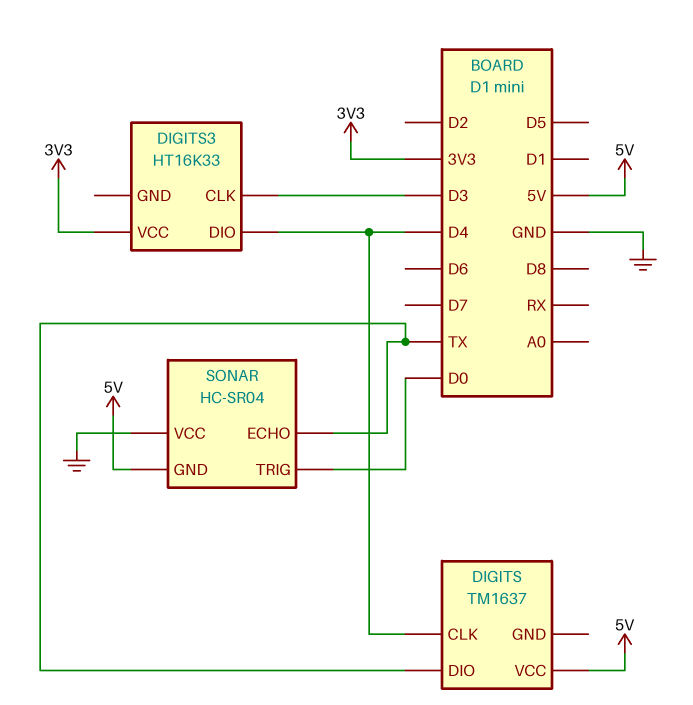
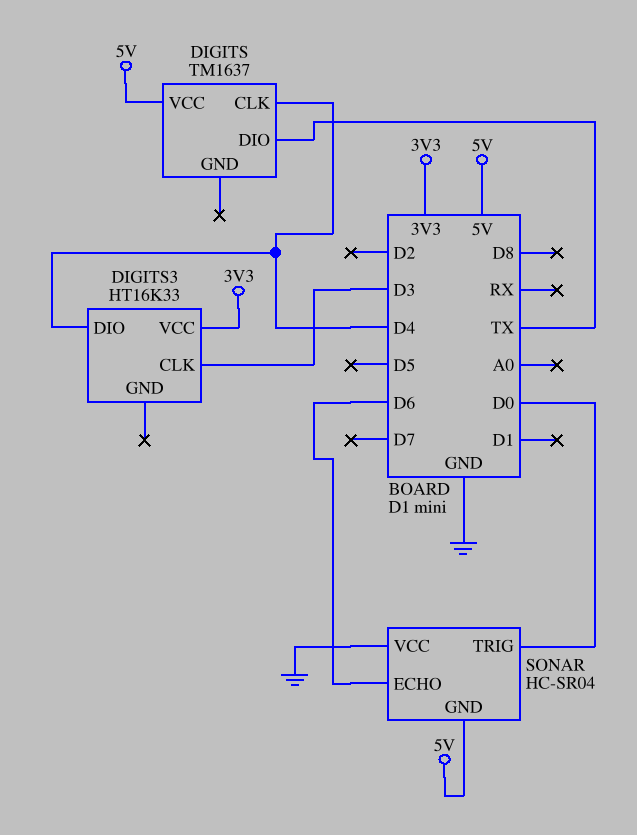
SONAR pin ECHO: TX -> D6

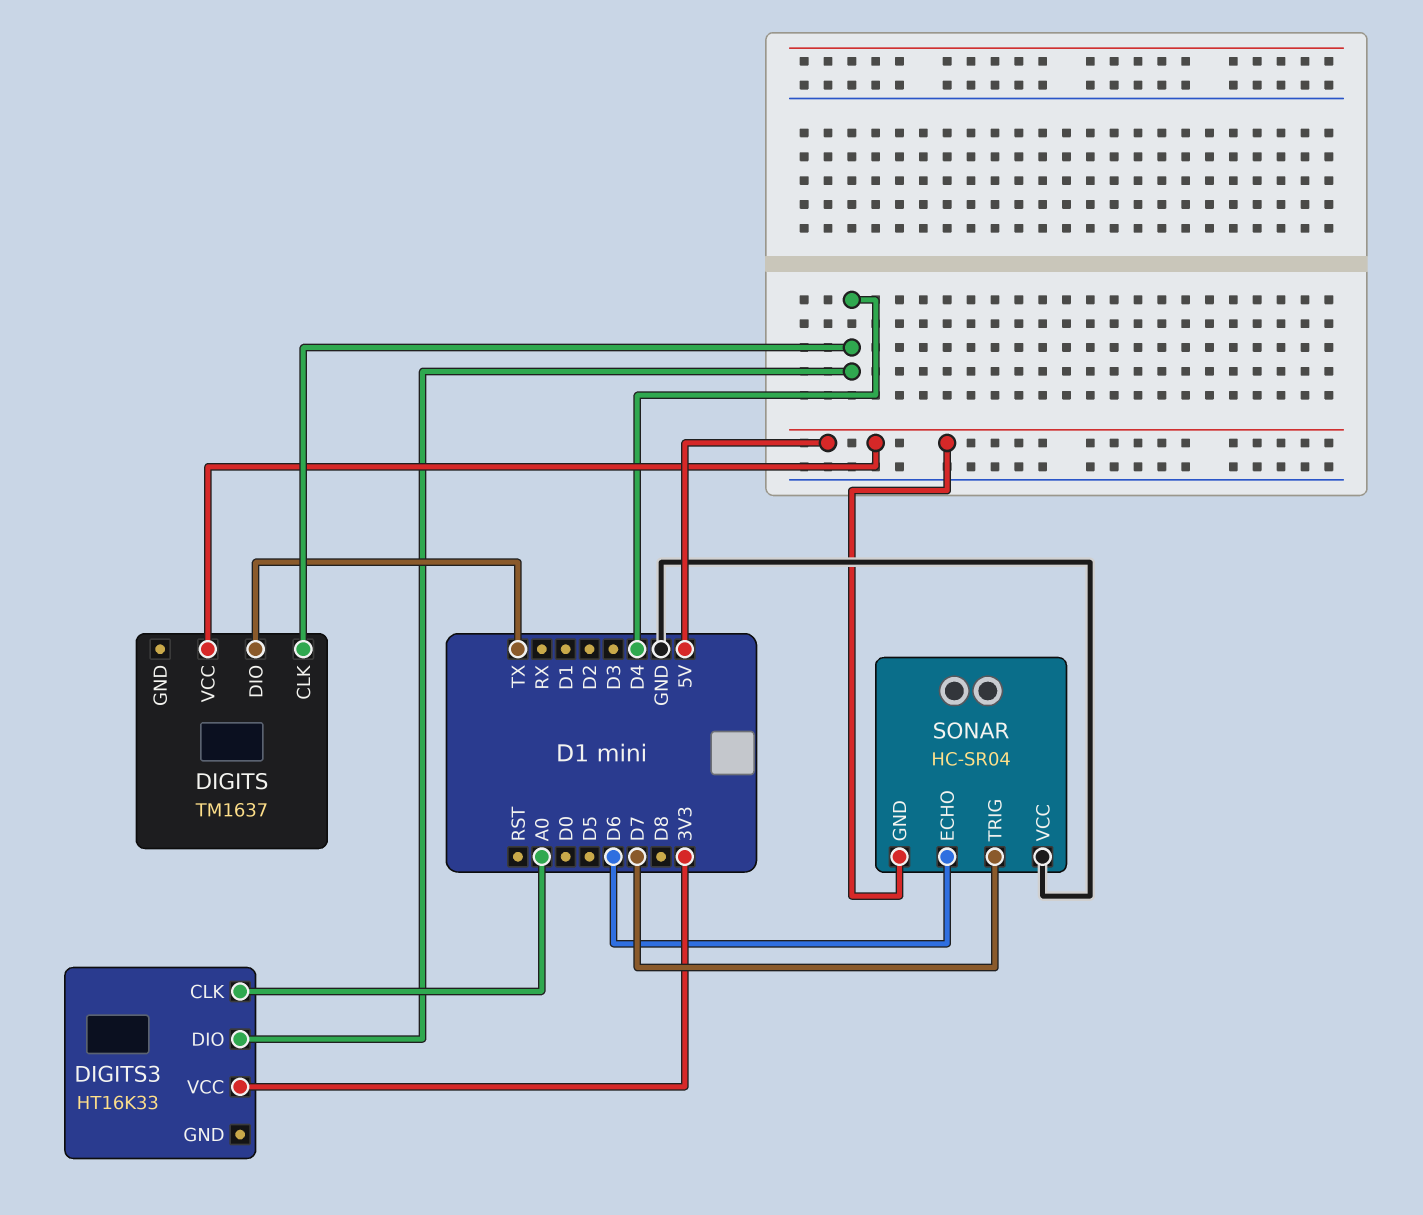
DIGITS3 pin CLK: D3 -> A0
SONAR pin TRIG: D0 -> D7

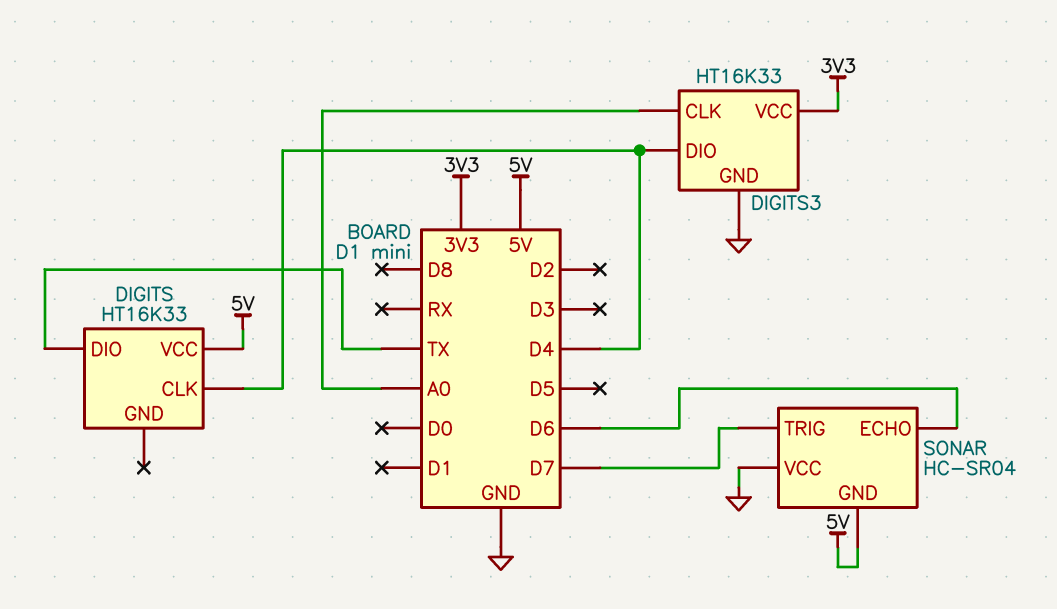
DIGITS: TM1637 -> HT16K33
DIGITS3 pin GND: none -> GND

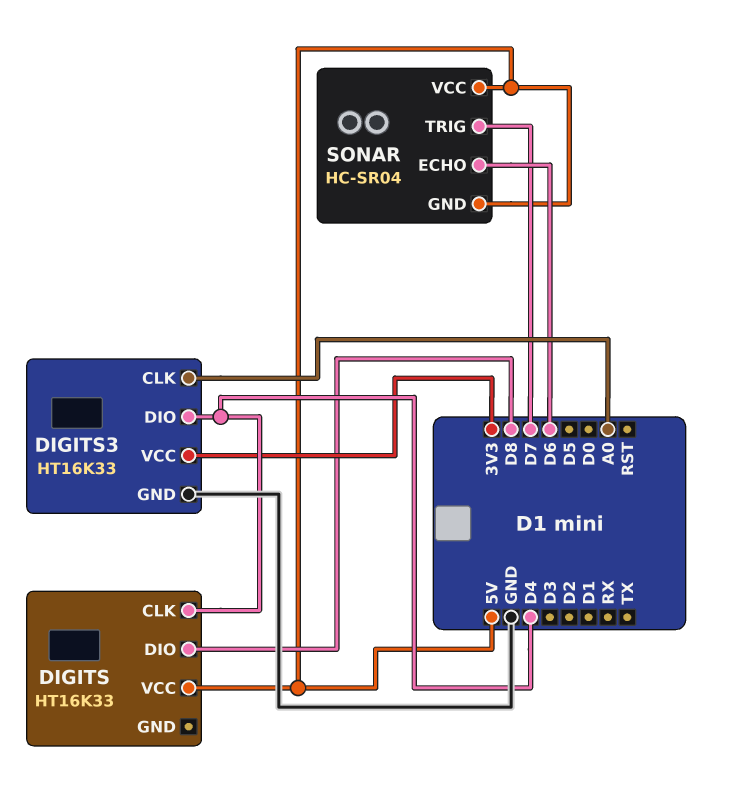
DIGITS pin DIO: TX -> D8
SONAR pin VCC: GND -> 5V

